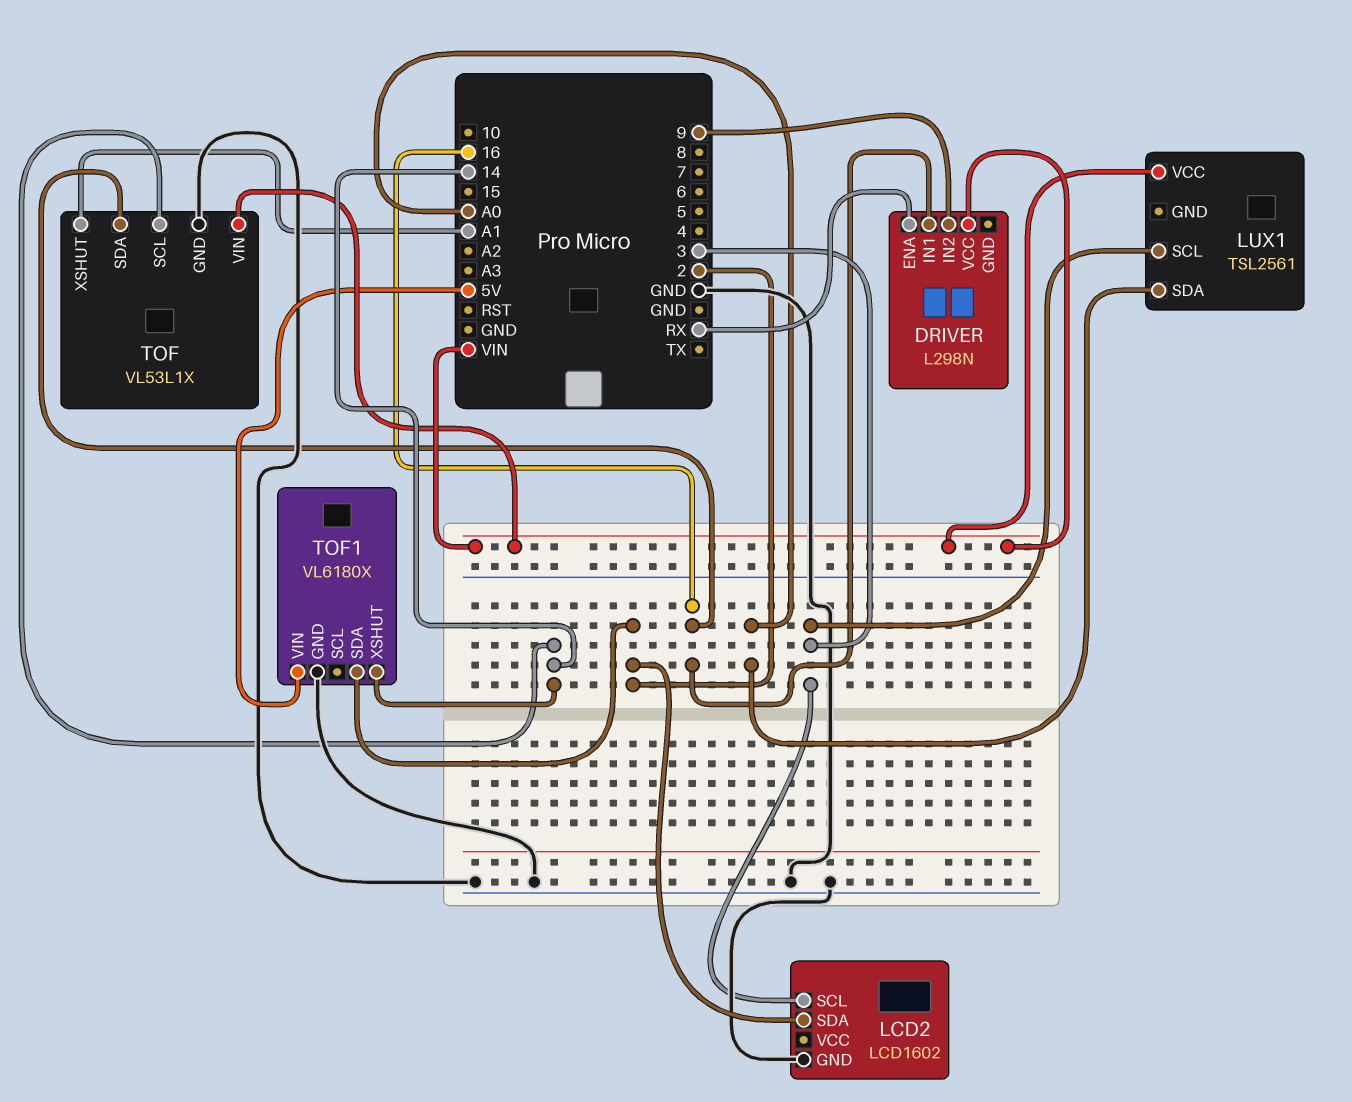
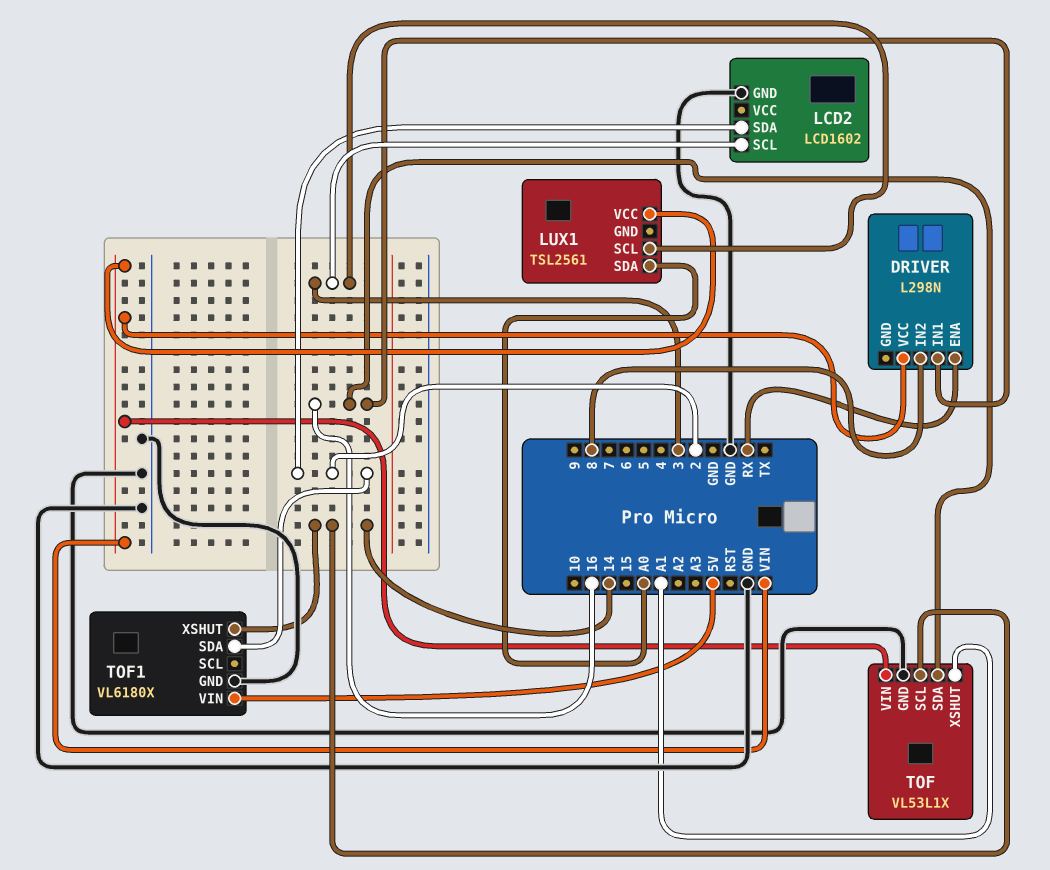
DRIVER pin IN2: 9 -> 8

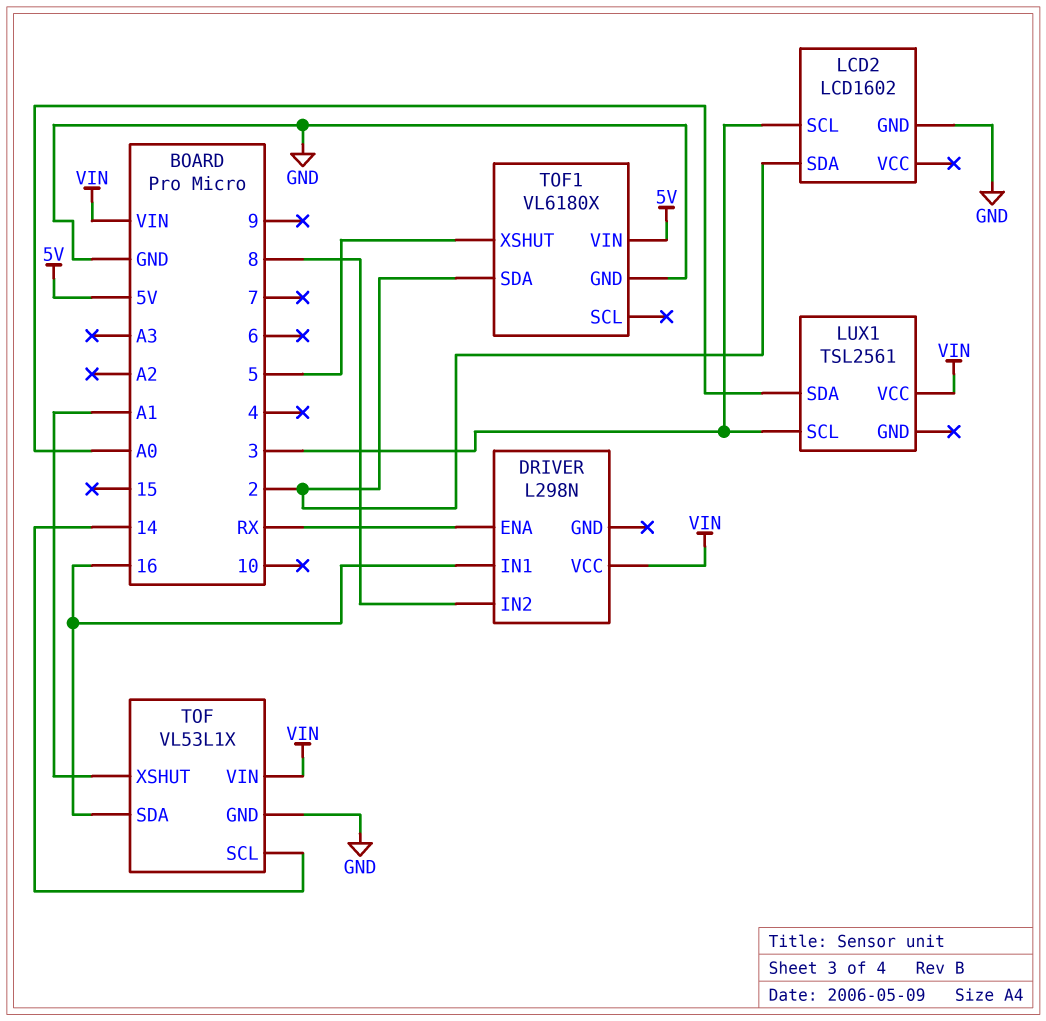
TOF1 pin XSHUT: 14 -> 5

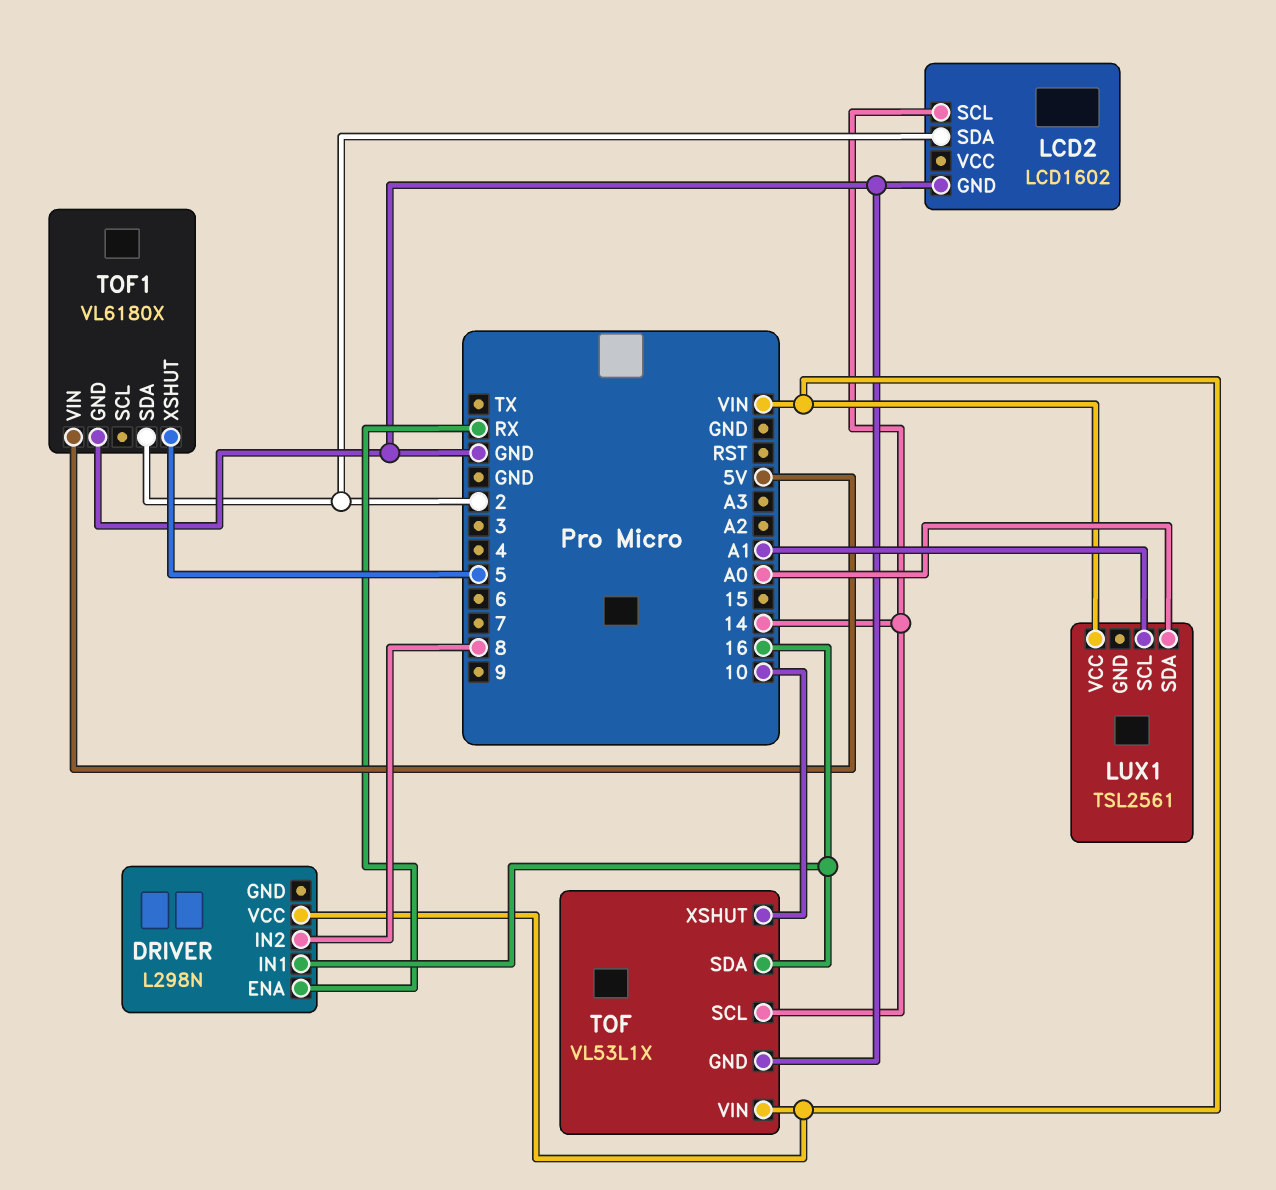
LCD2 pin SCL: 3 -> 14
LUX1 pin SCL: 3 -> A1
TOF pin XSHUT: A1 -> 10

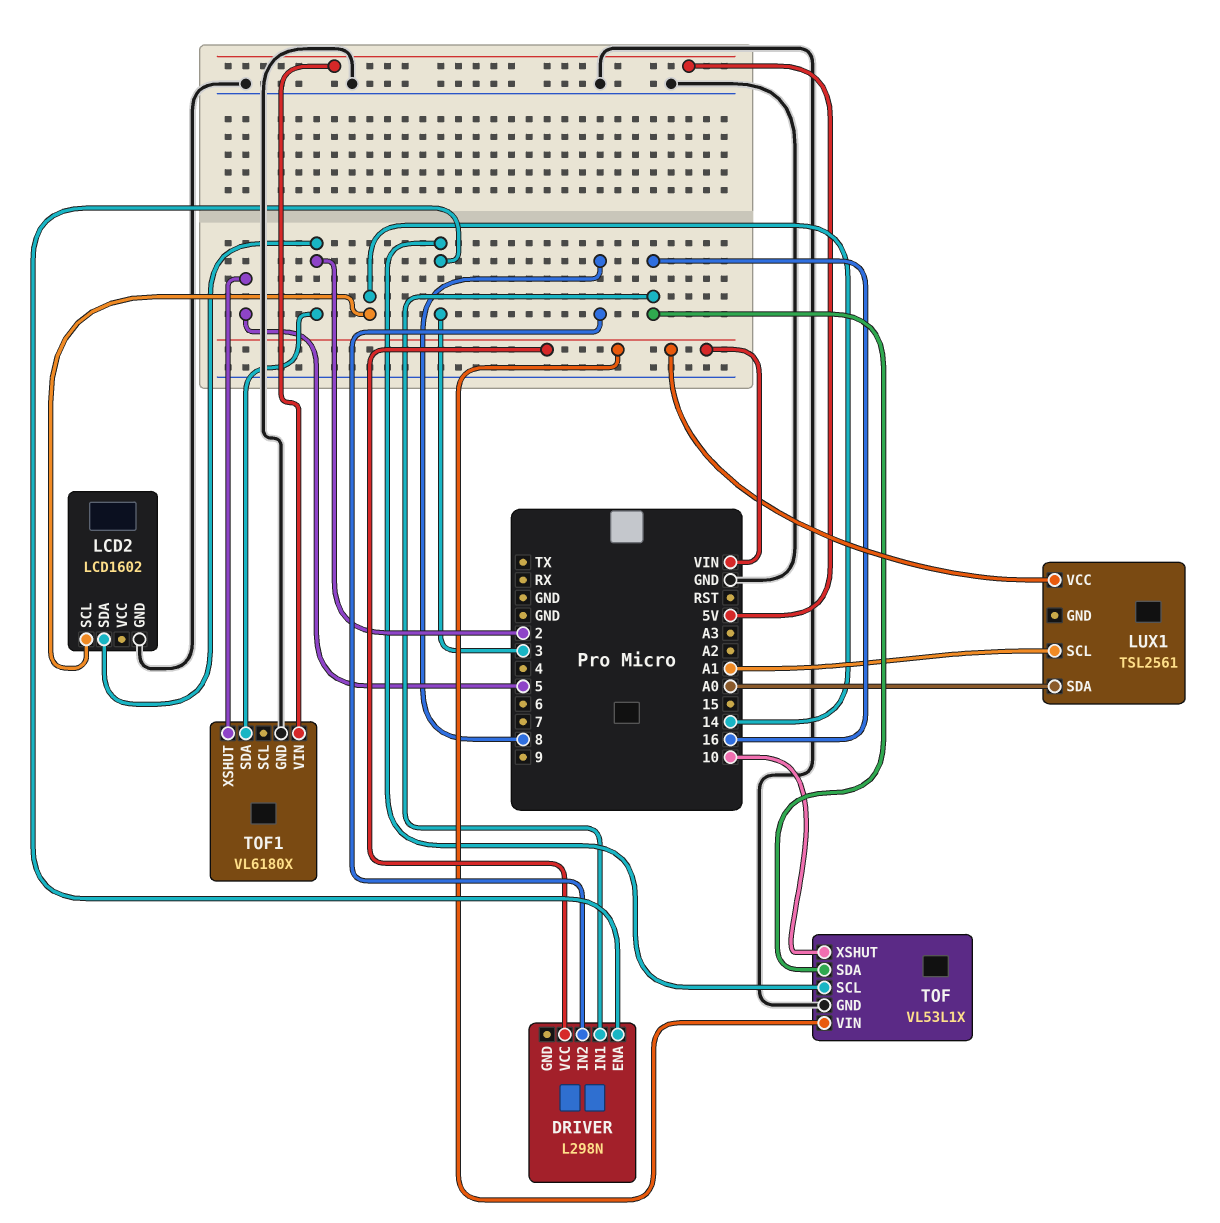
DRIVER pin ENA: RX -> 3
TOF pin SCL: 14 -> 3

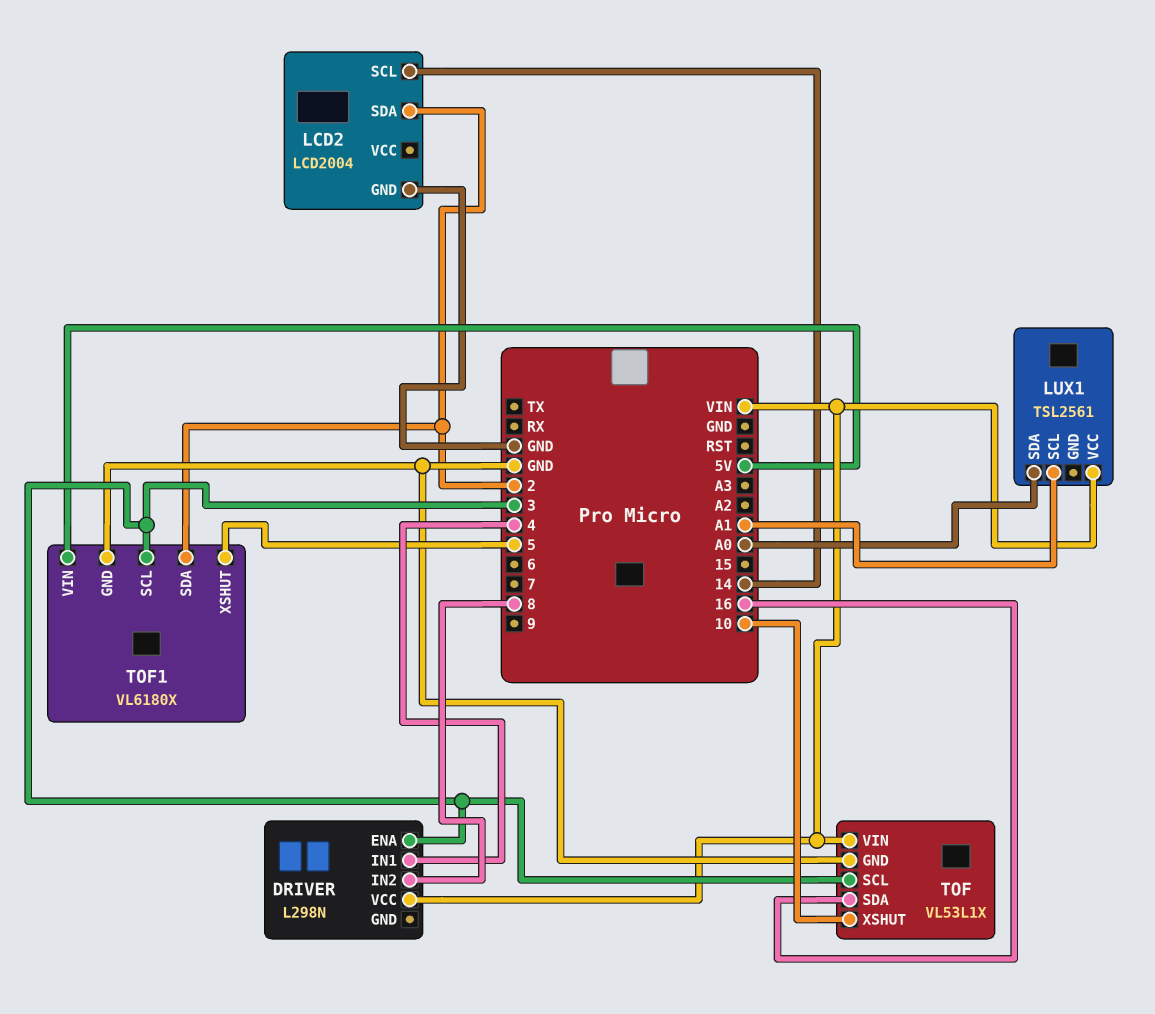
DRIVER pin IN1: 16 -> 4
LCD2: LCD1602 -> LCD2004
TOF1 pin SCL: none -> 3

